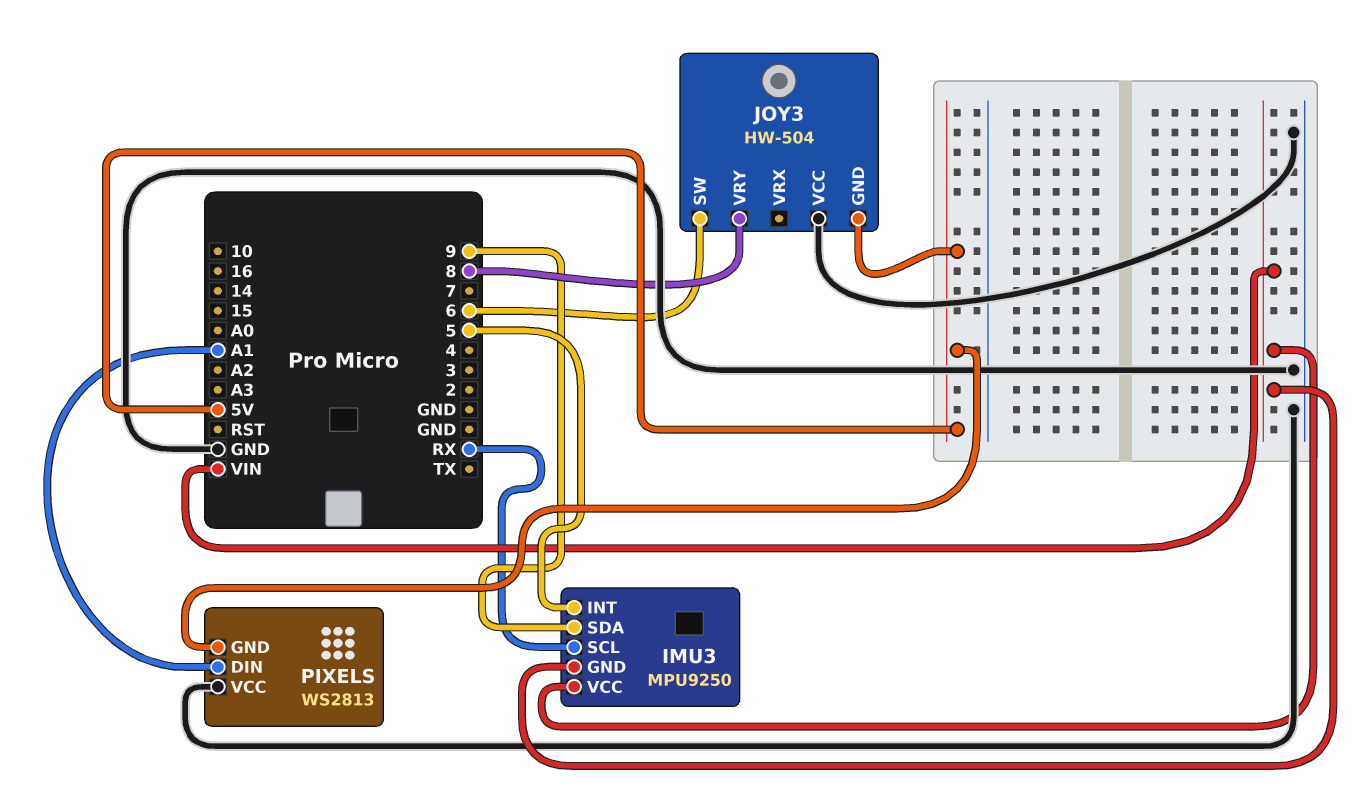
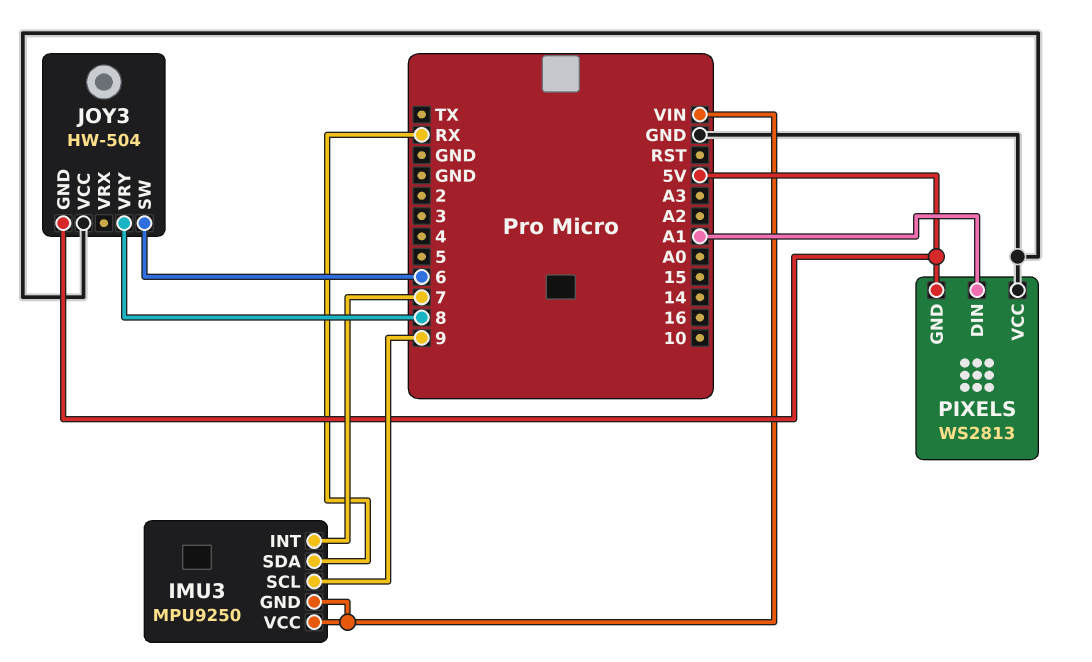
IMU3 pin INT: 5 -> 7
IMU3 pin SCL: RX -> 9
IMU3 pin SDA: 9 -> RX

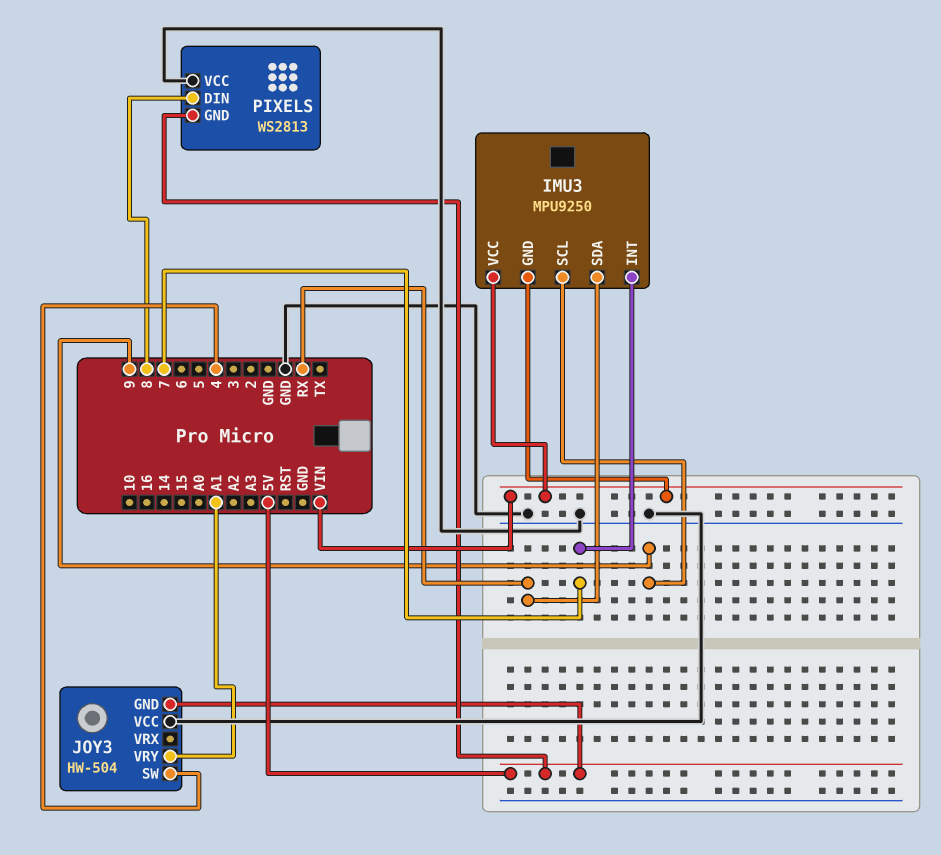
JOY3 pin SW: 6 -> 4
JOY3 pin VRY: 8 -> A1
PIXELS pin DIN: A1 -> 8

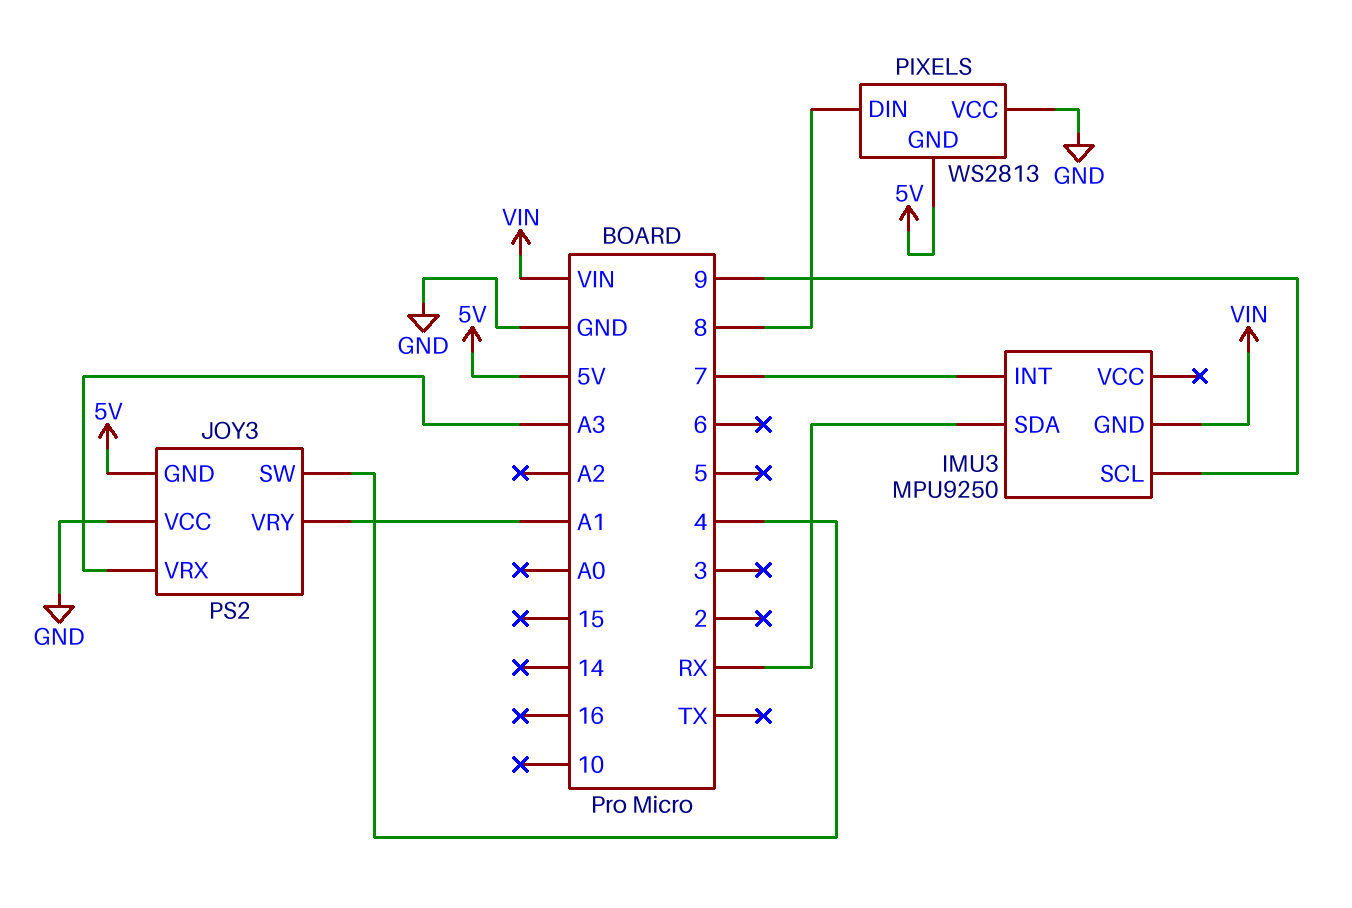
IMU3 pin VCC: VIN -> none
JOY3: HW-504 -> PS2
JOY3 pin VRX: none -> A3

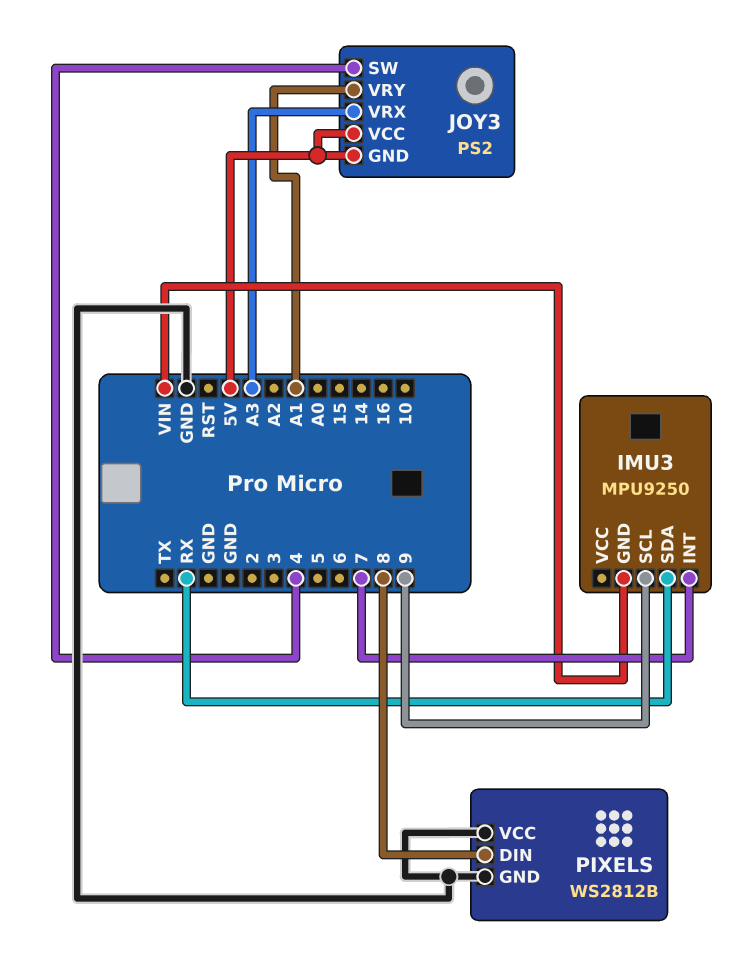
JOY3 pin VCC: GND -> 5V
PIXELS: WS2813 -> WS2812B
PIXELS pin GND: 5V -> GND

